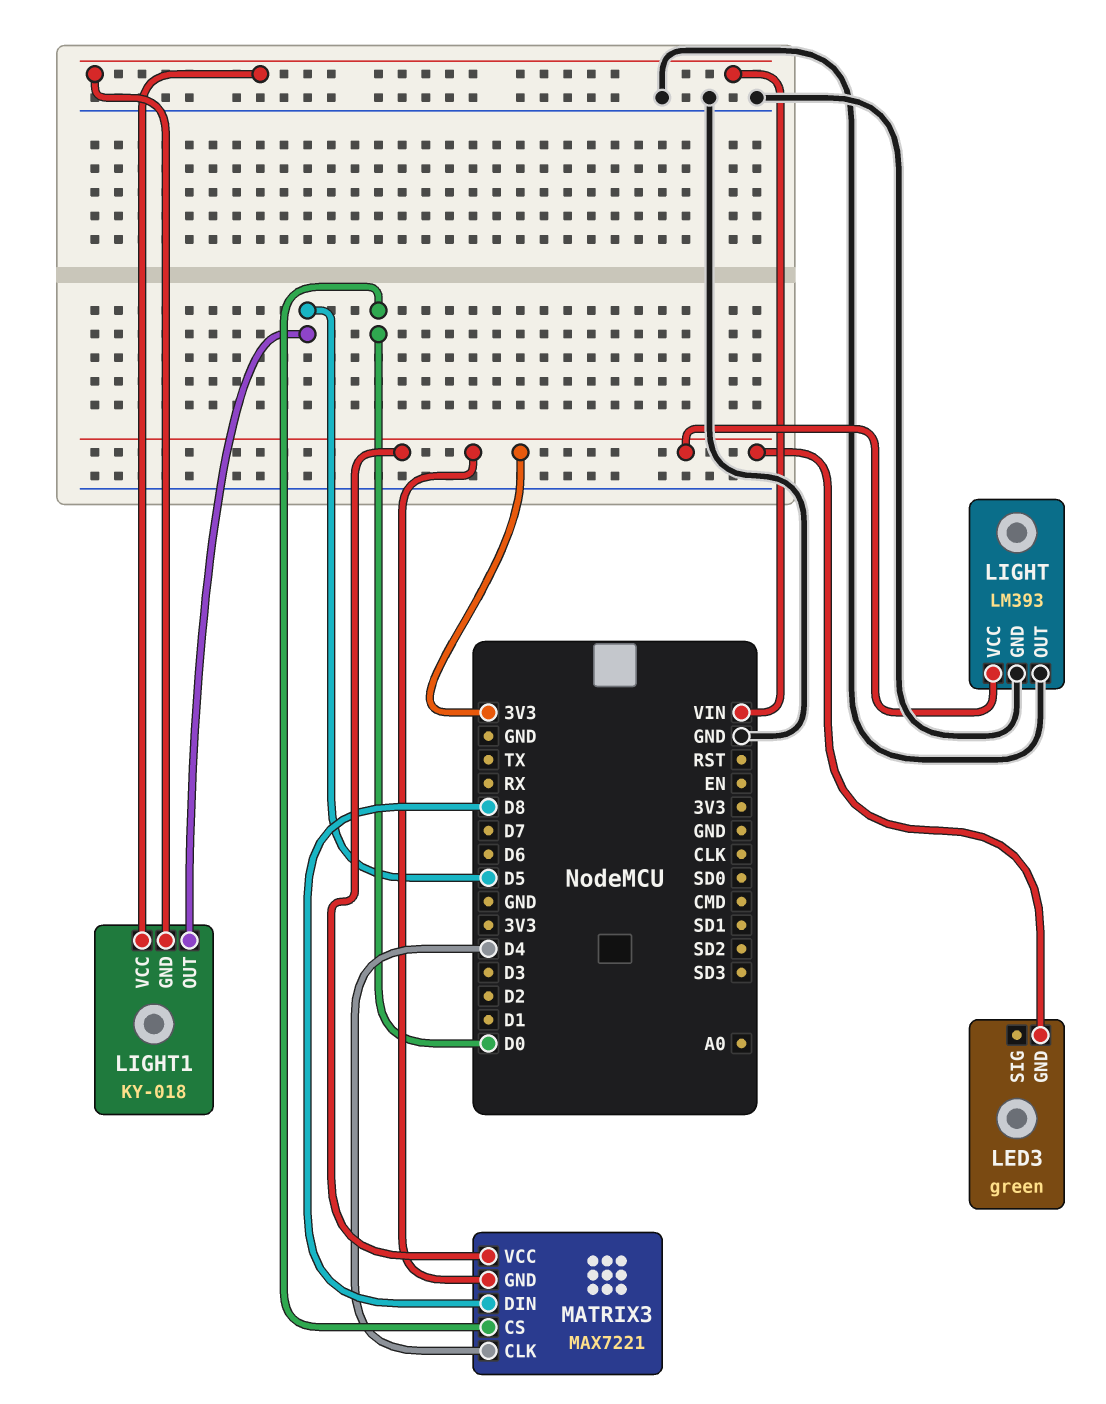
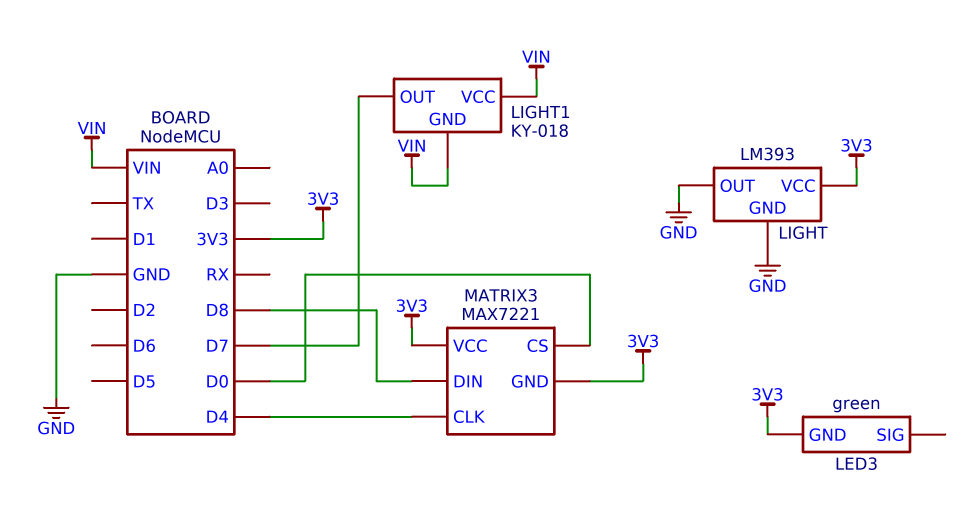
LIGHT1 pin OUT: D5 -> D7

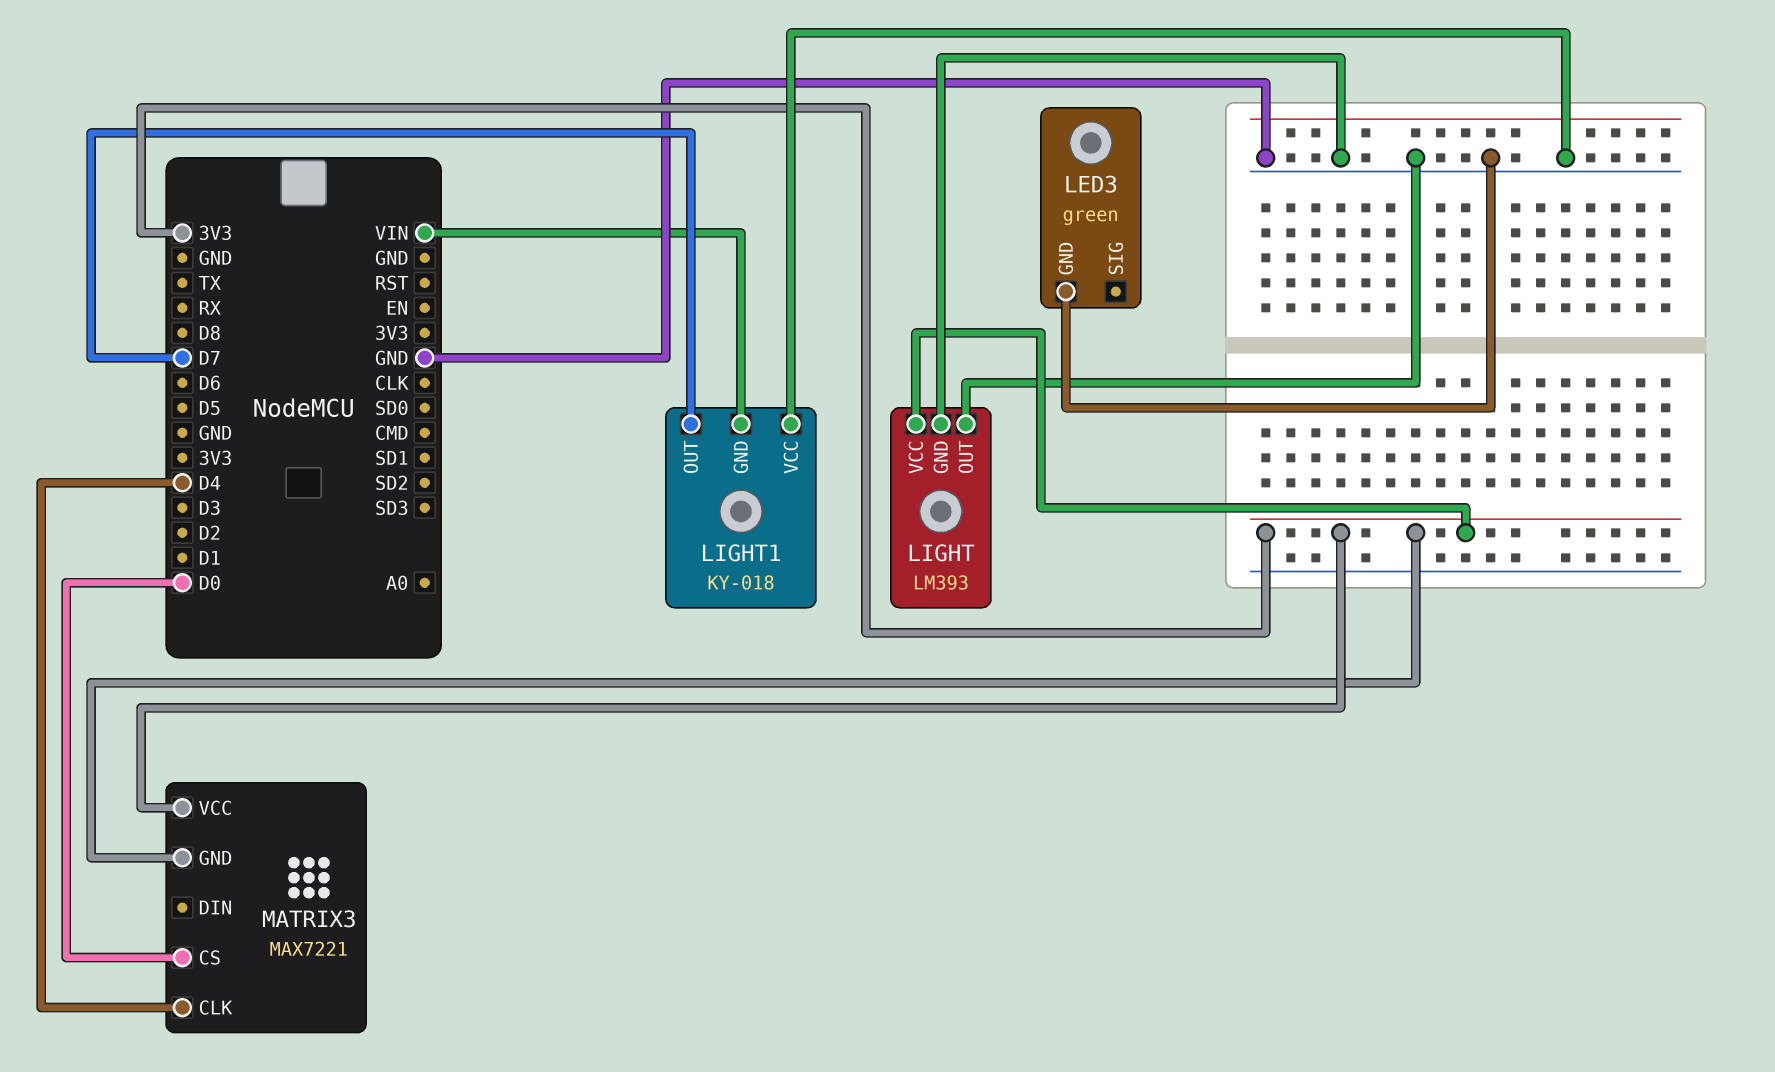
LED3 pin GND: 3V3 -> GND
LIGHT1 pin VCC: VIN -> GND
MATRIX3 pin DIN: D8 -> none

